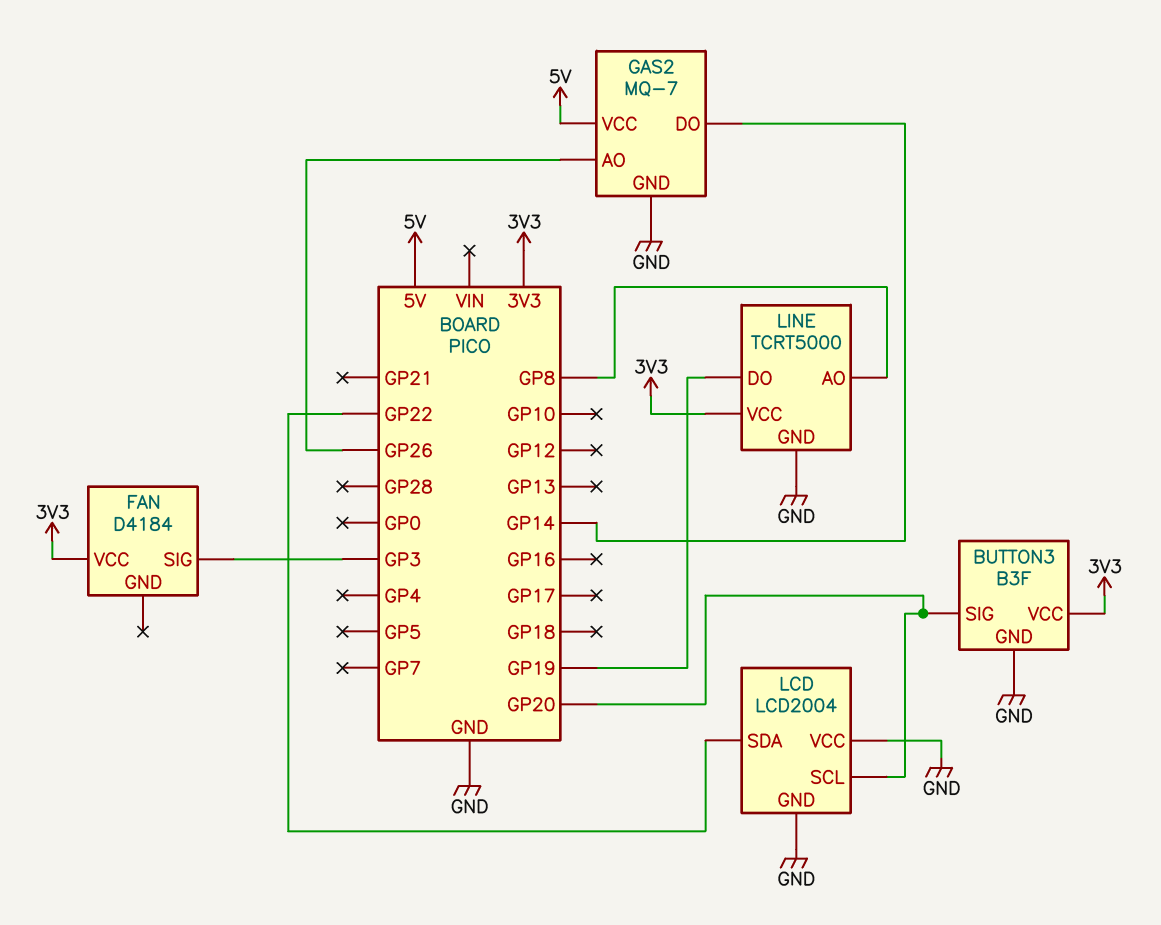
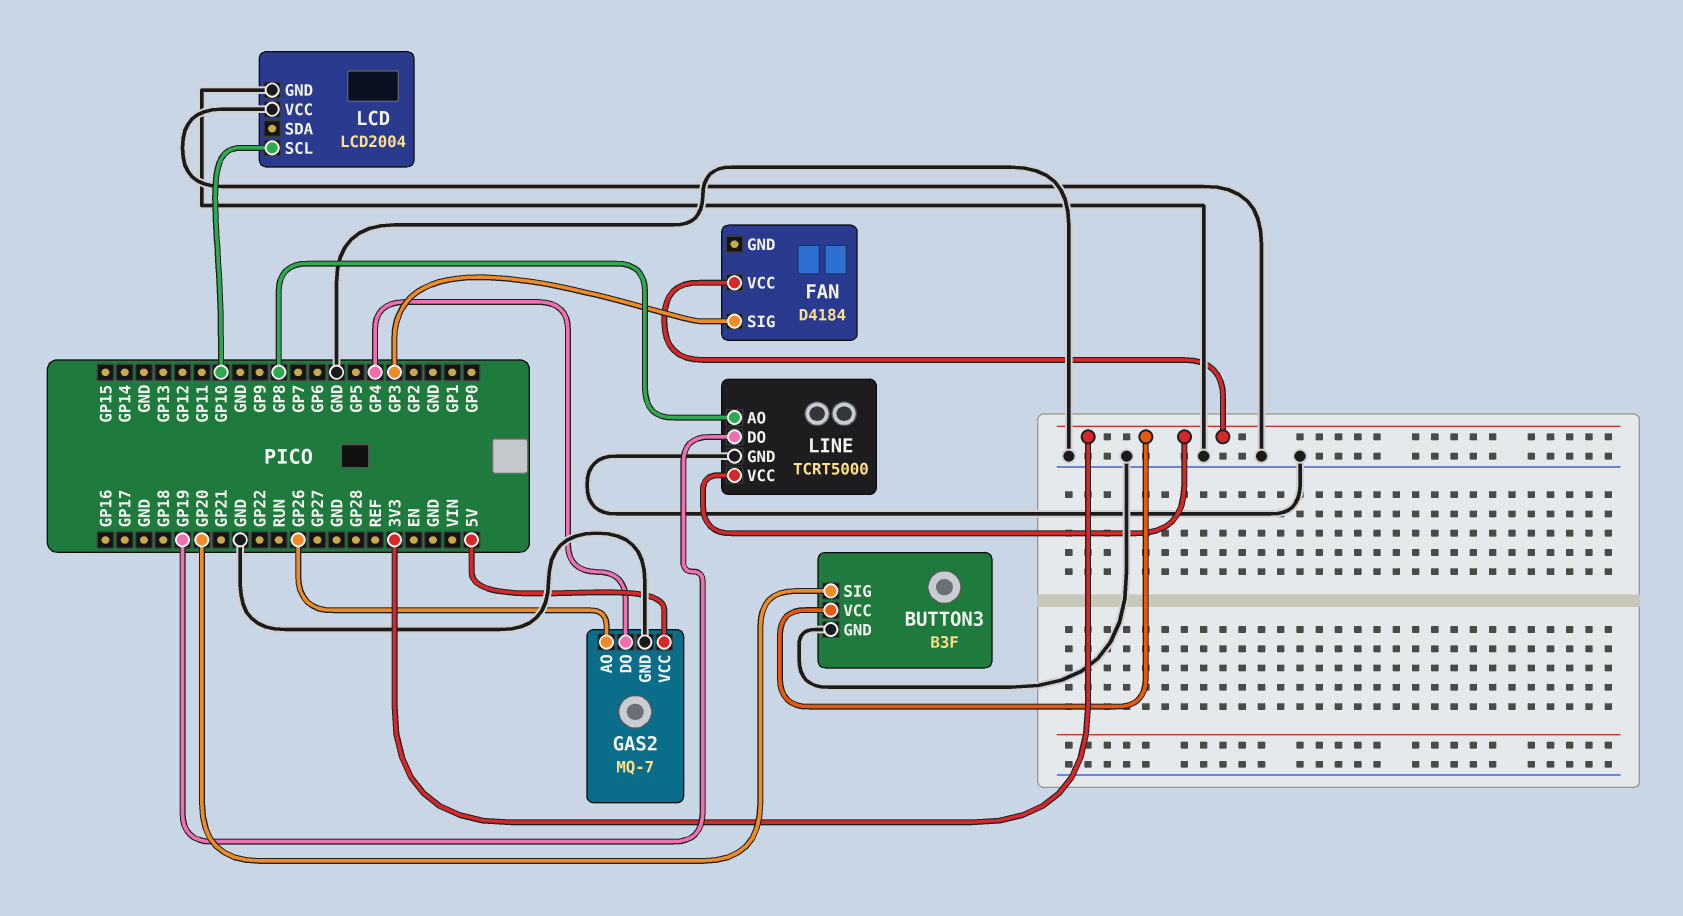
GAS2 pin DO: GP14 -> GP4
LCD pin SCL: GP20 -> GP10
LCD pin SDA: GP22 -> none

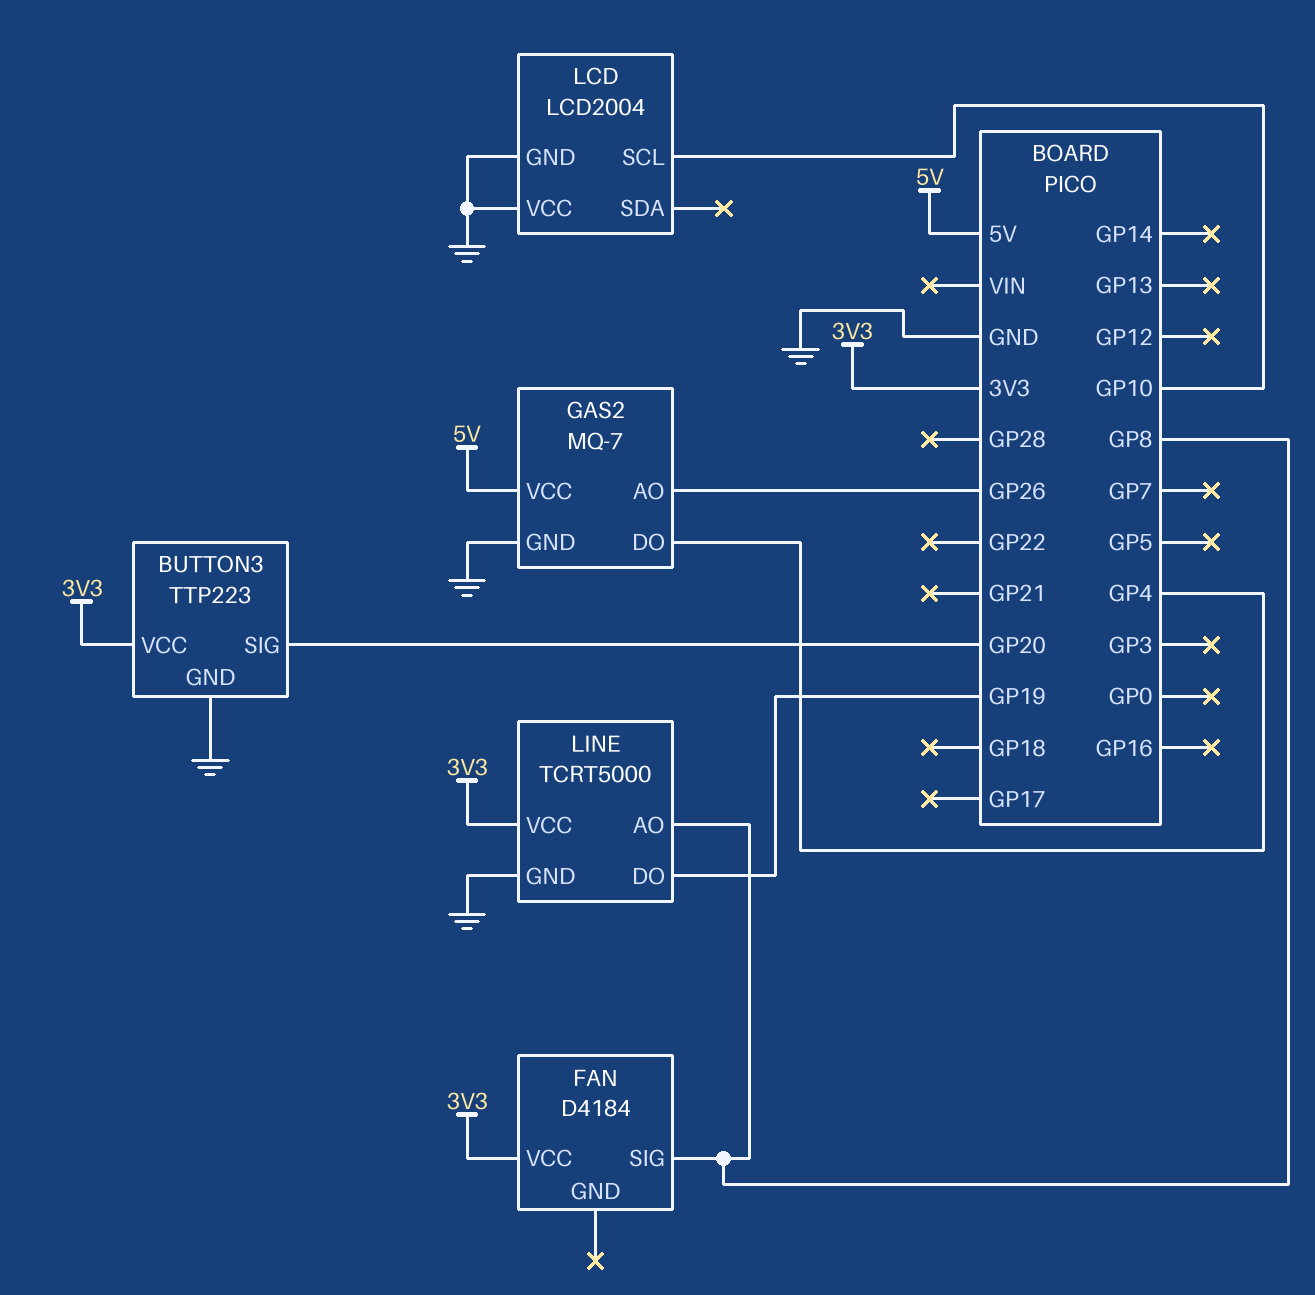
BUTTON3: B3F -> TTP223
FAN pin SIG: GP3 -> GP8

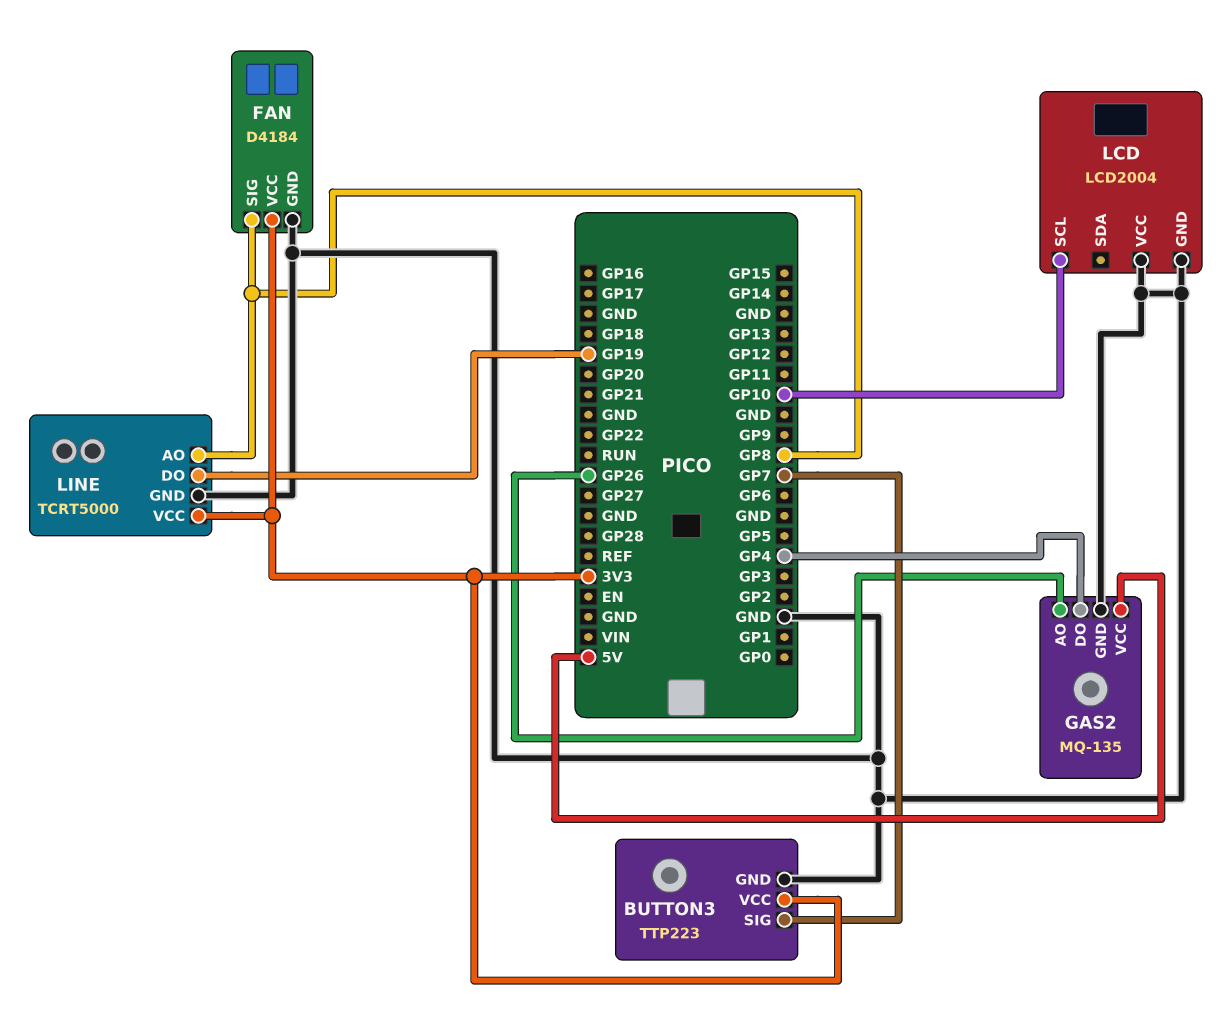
BUTTON3 pin SIG: GP20 -> GP7
FAN pin GND: none -> GND
GAS2: MQ-7 -> MQ-135

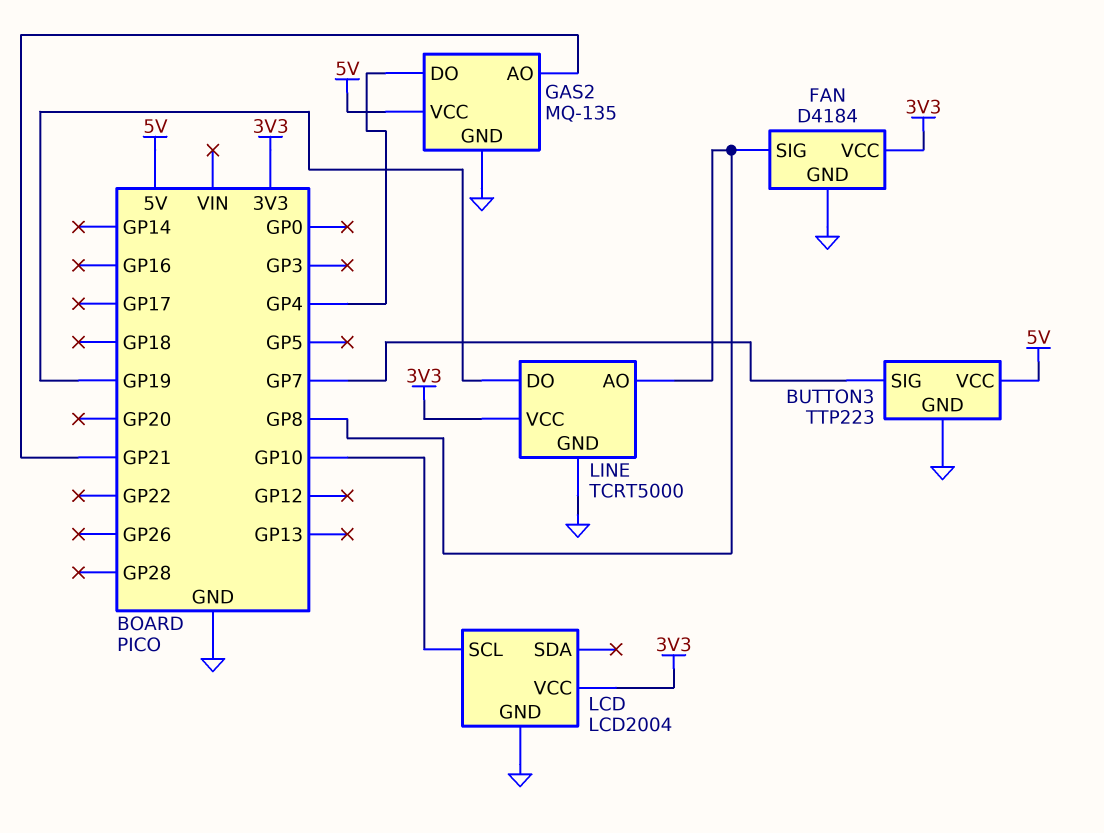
BUTTON3 pin VCC: 3V3 -> 5V
GAS2 pin AO: GP26 -> GP21
LCD pin VCC: GND -> 3V3

